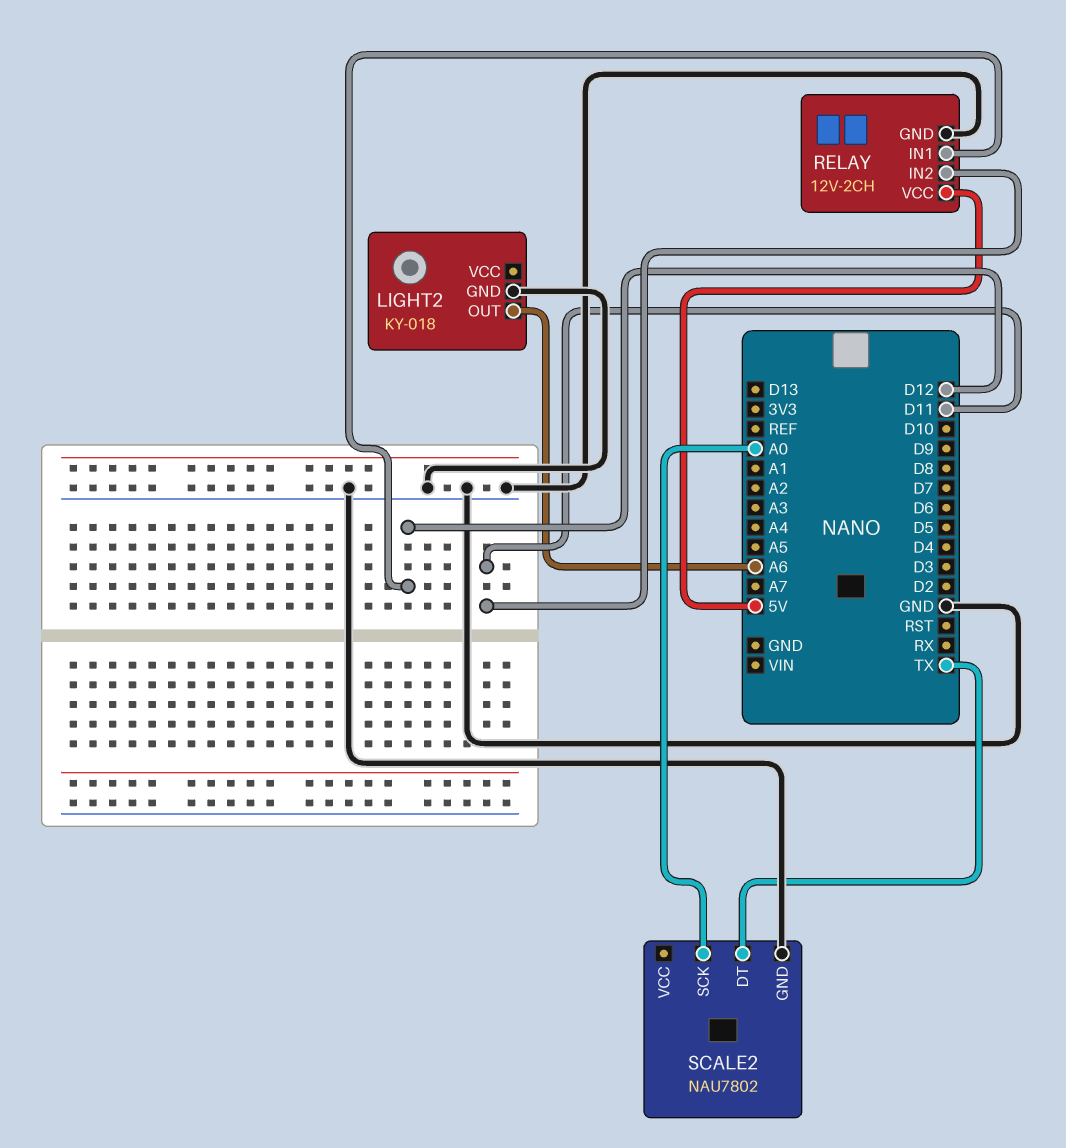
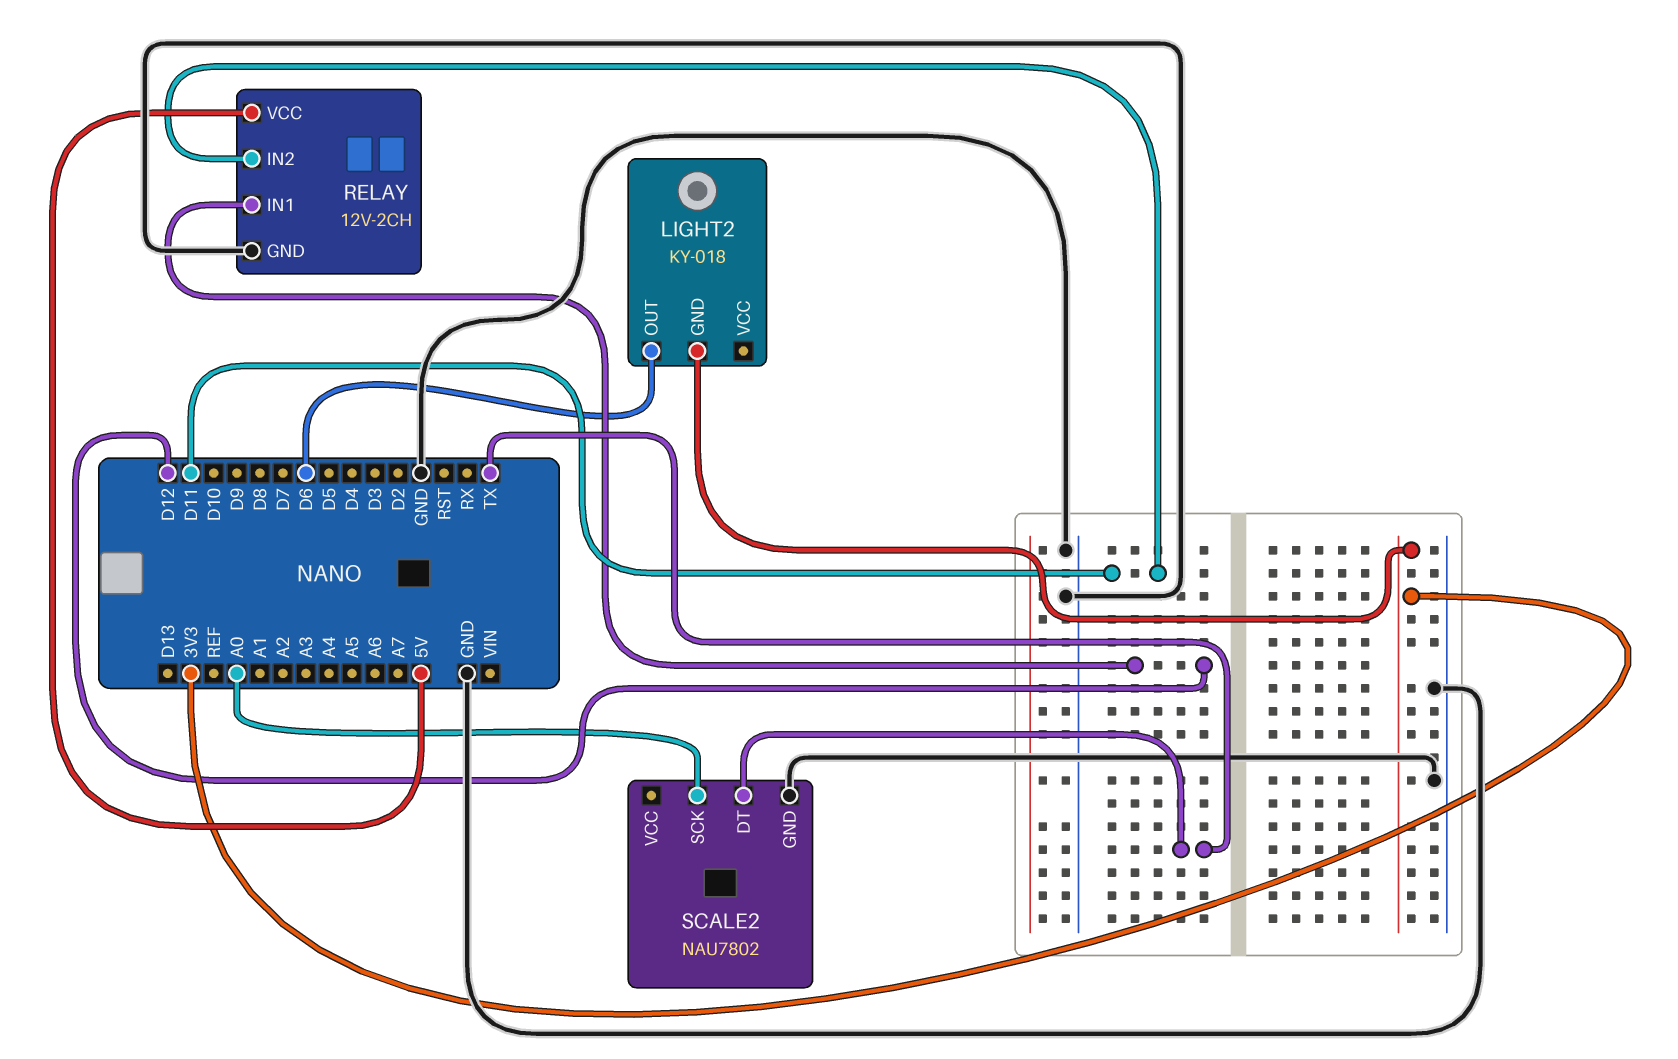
LIGHT2 pin GND: GND -> 3V3
LIGHT2 pin OUT: A6 -> D6

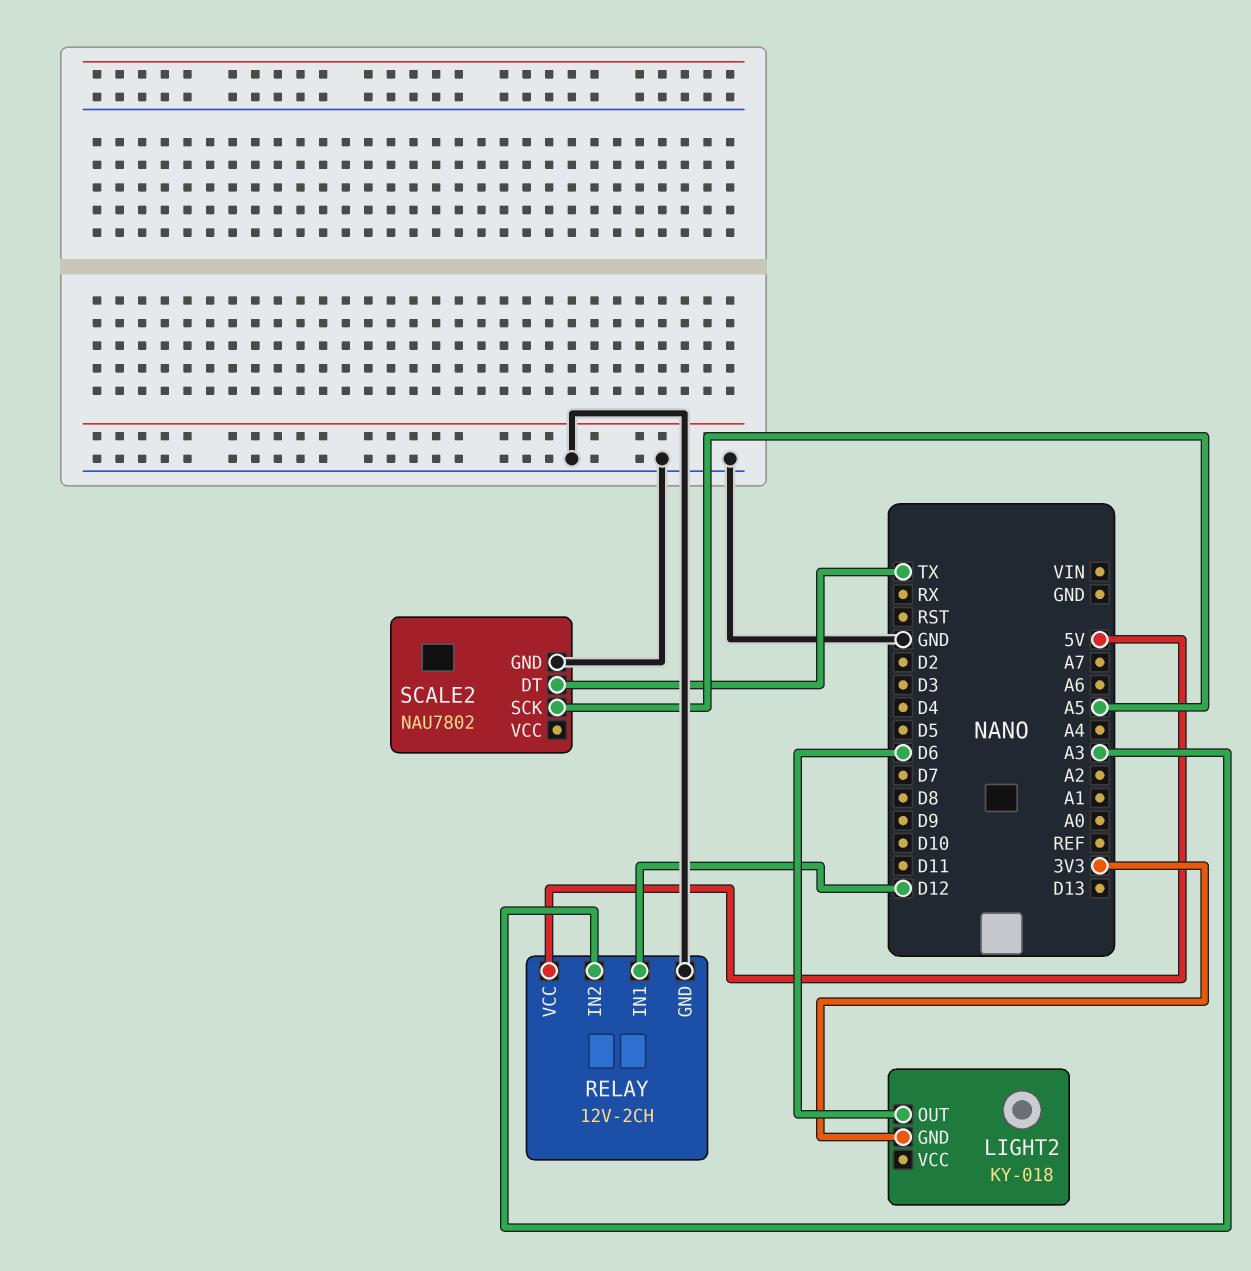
RELAY pin IN2: D11 -> A3
SCALE2 pin SCK: A0 -> A5

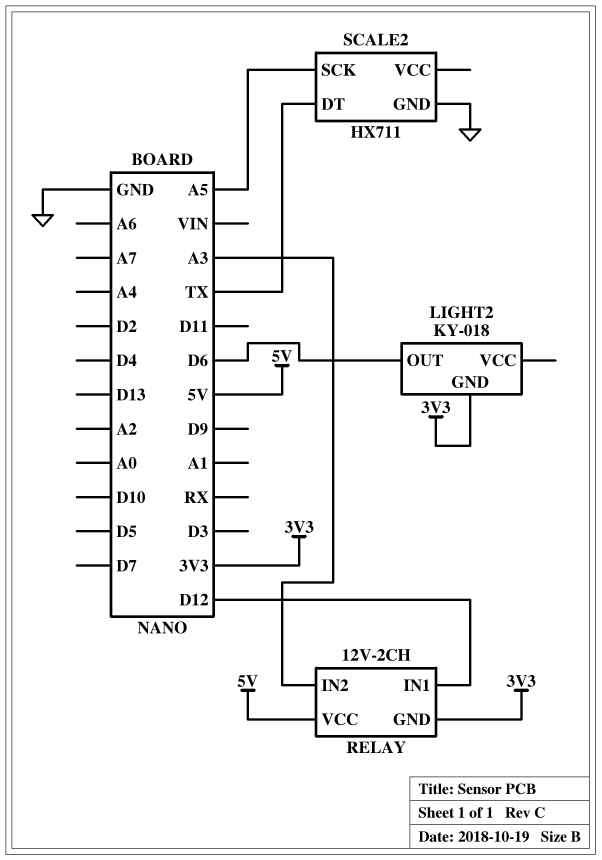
RELAY pin GND: GND -> 3V3
SCALE2: NAU7802 -> HX711

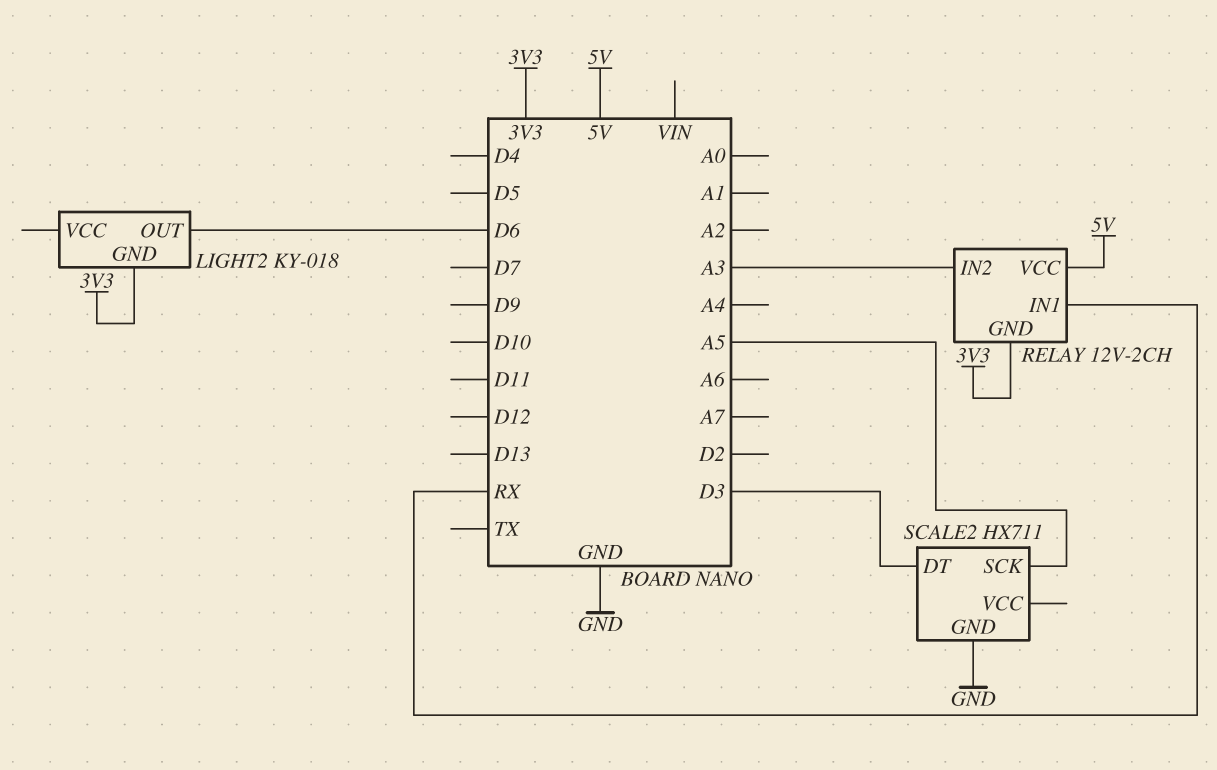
RELAY pin IN1: D12 -> RX
SCALE2 pin DT: TX -> D3

